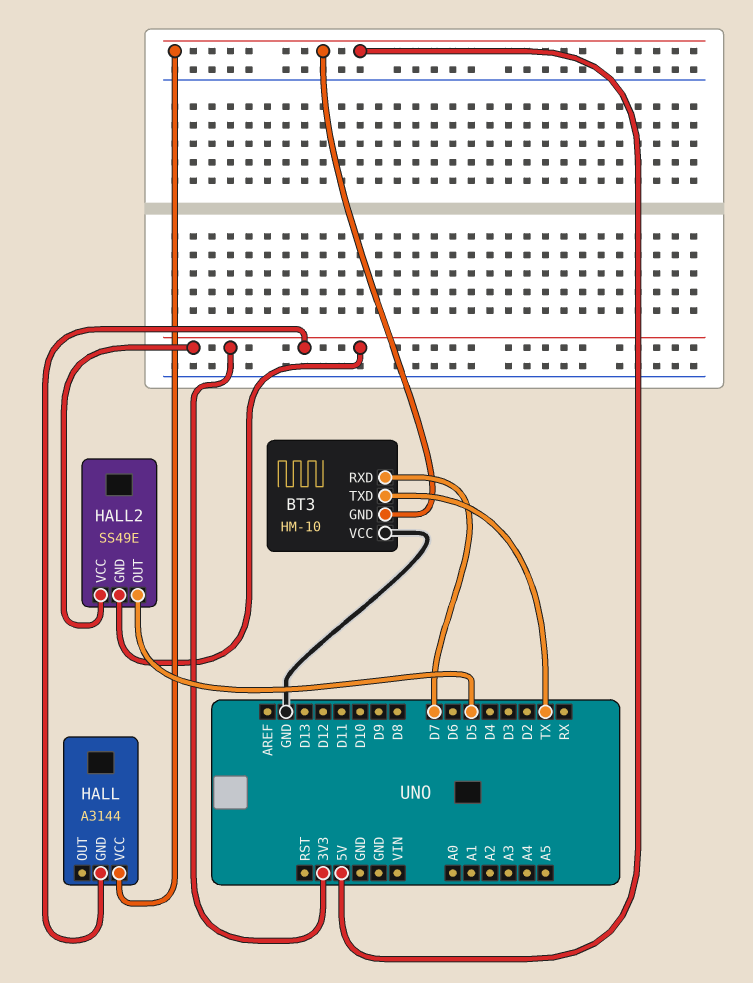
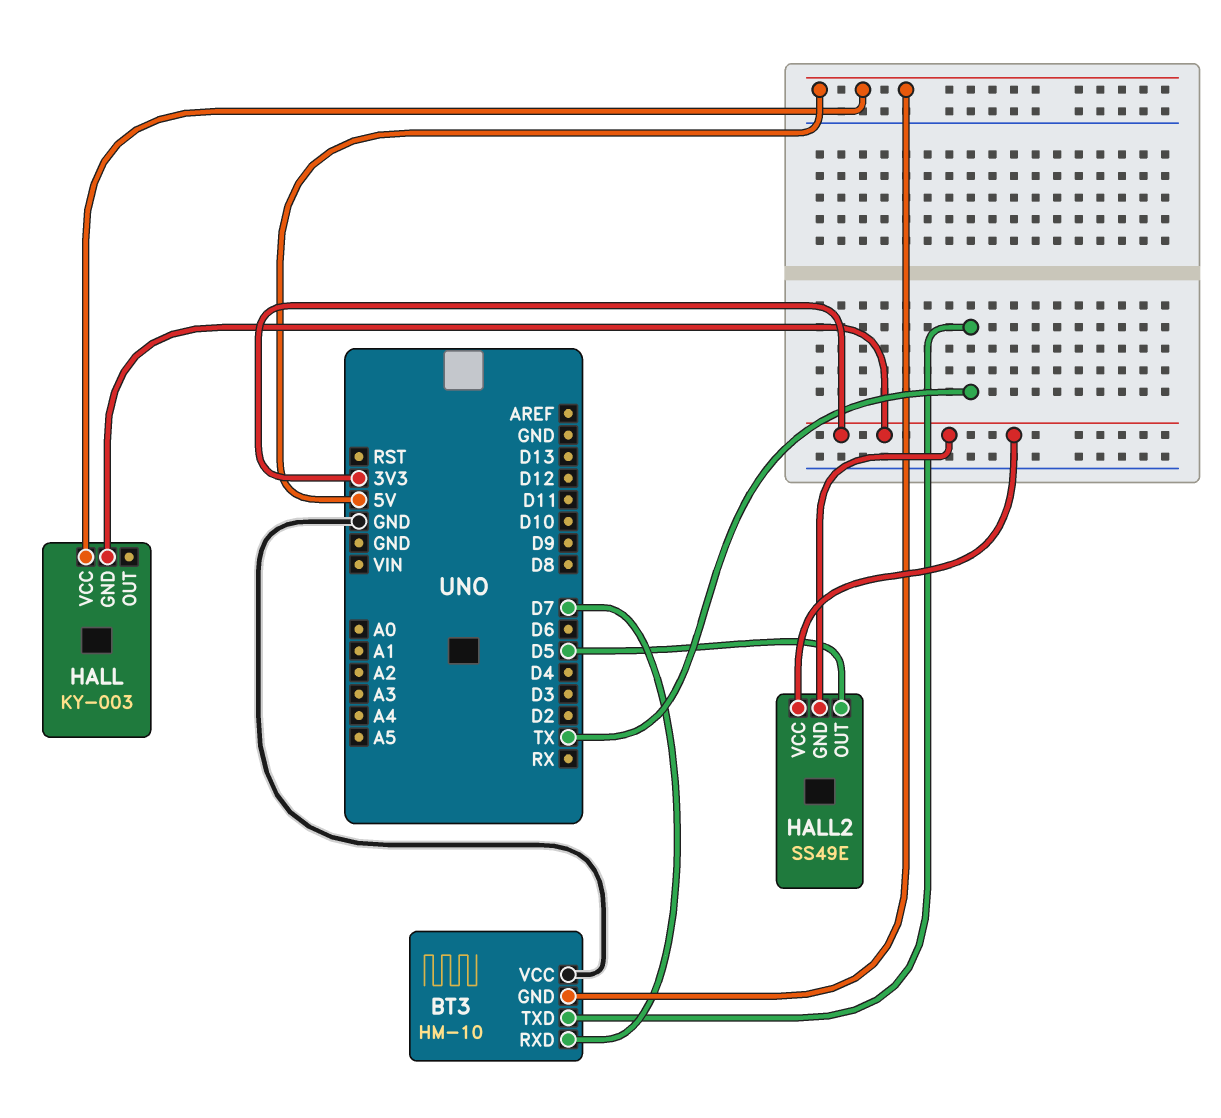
HALL: A3144 -> KY-003

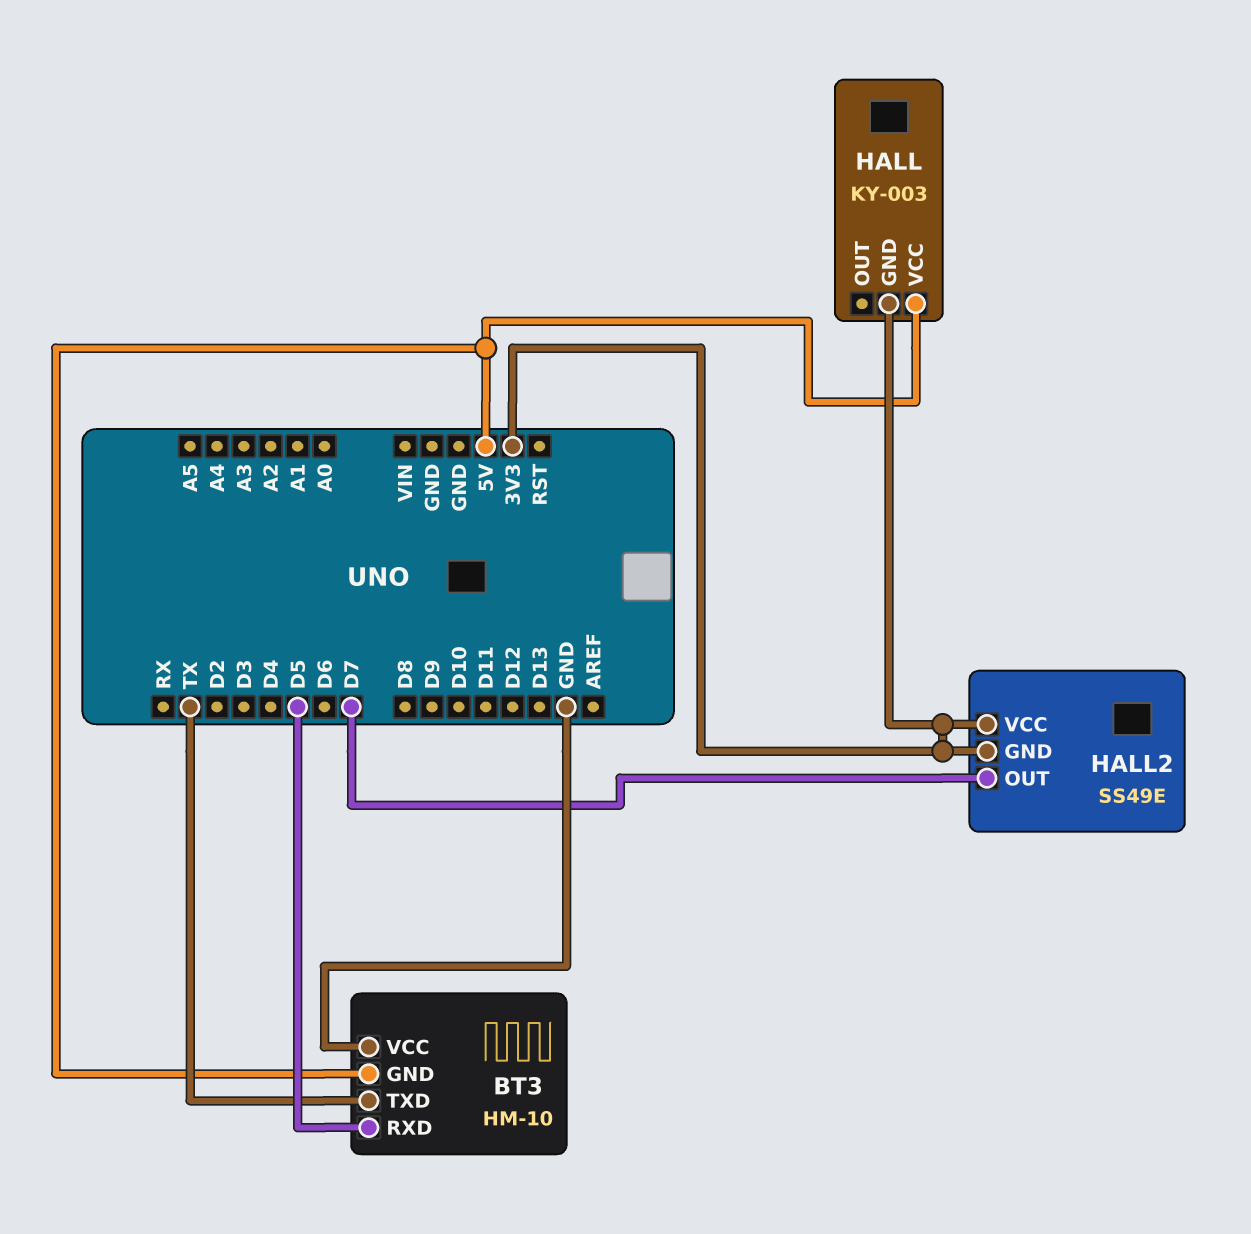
BT3 pin RXD: D7 -> D5
HALL2 pin OUT: D5 -> D7

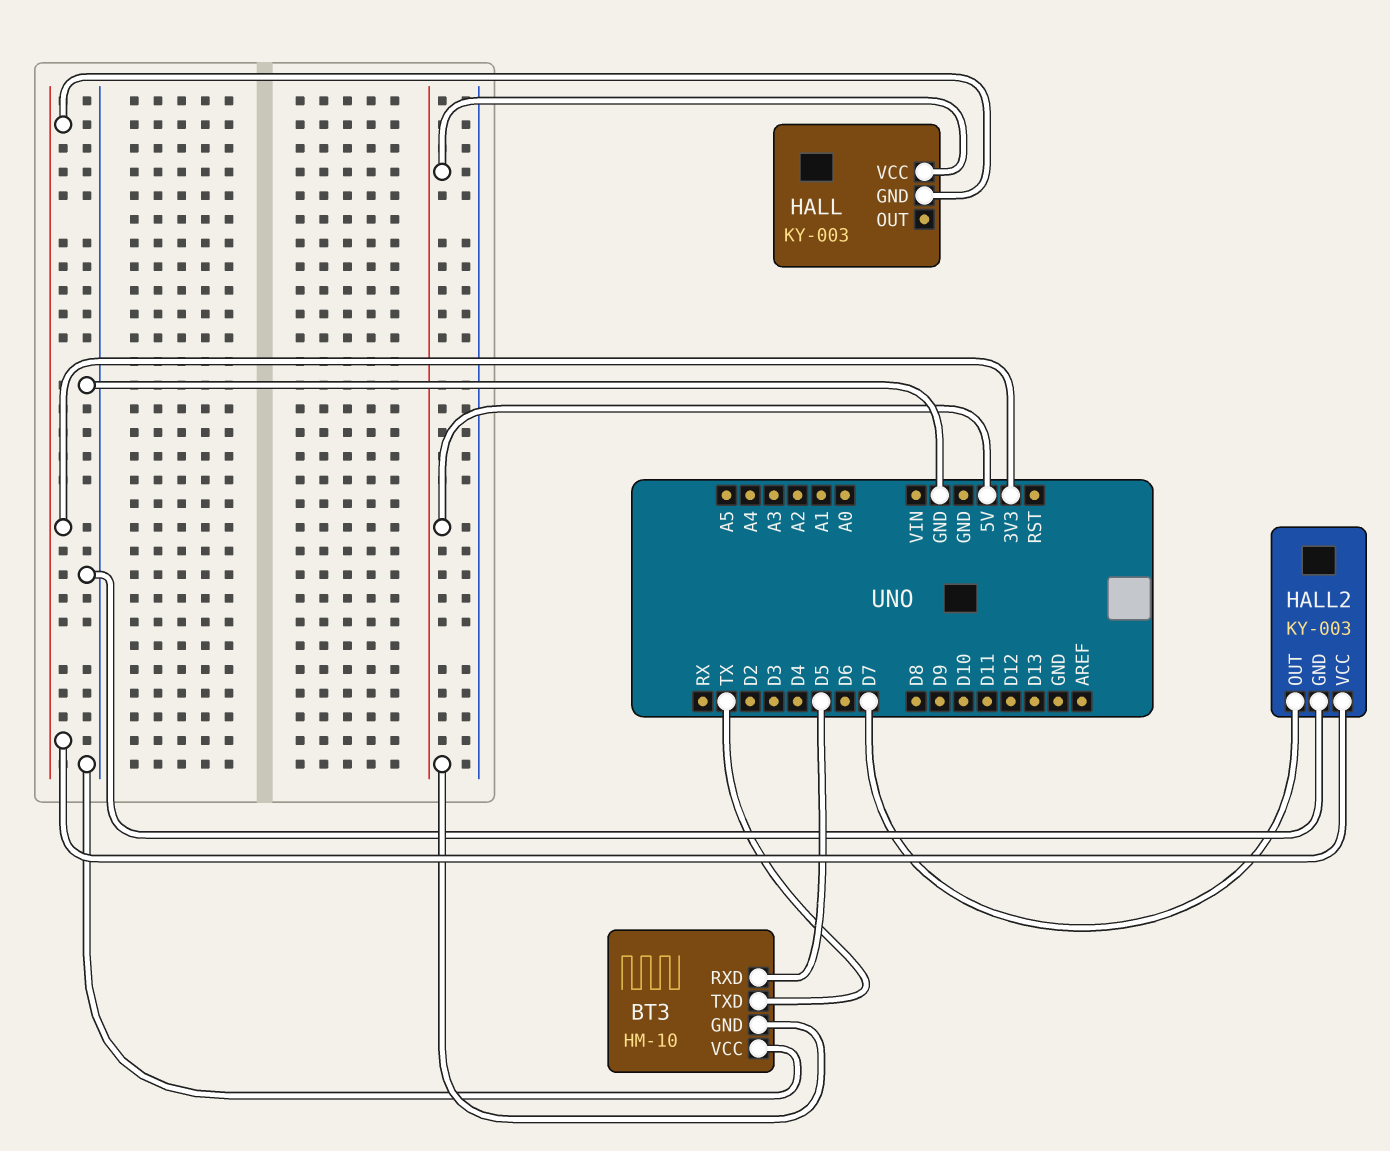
HALL2: SS49E -> KY-003
HALL2 pin GND: 3V3 -> GND

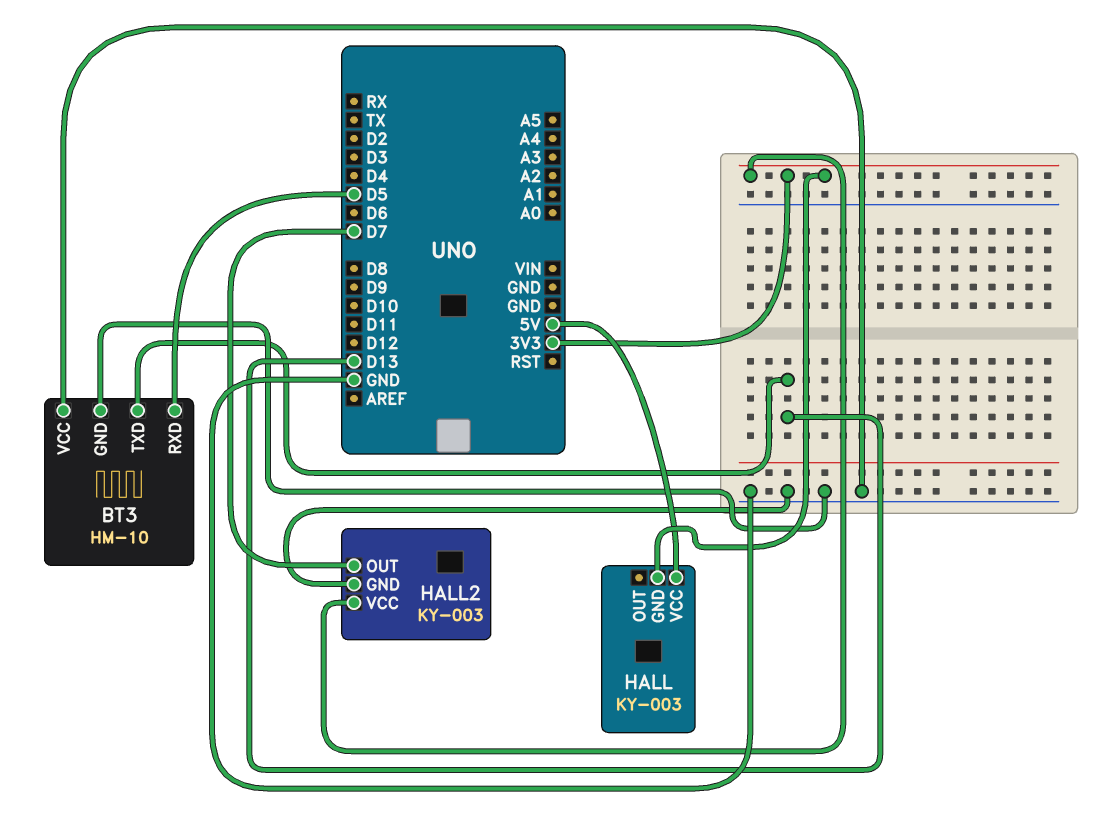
BT3 pin GND: 5V -> GND
BT3 pin TXD: TX -> D13

